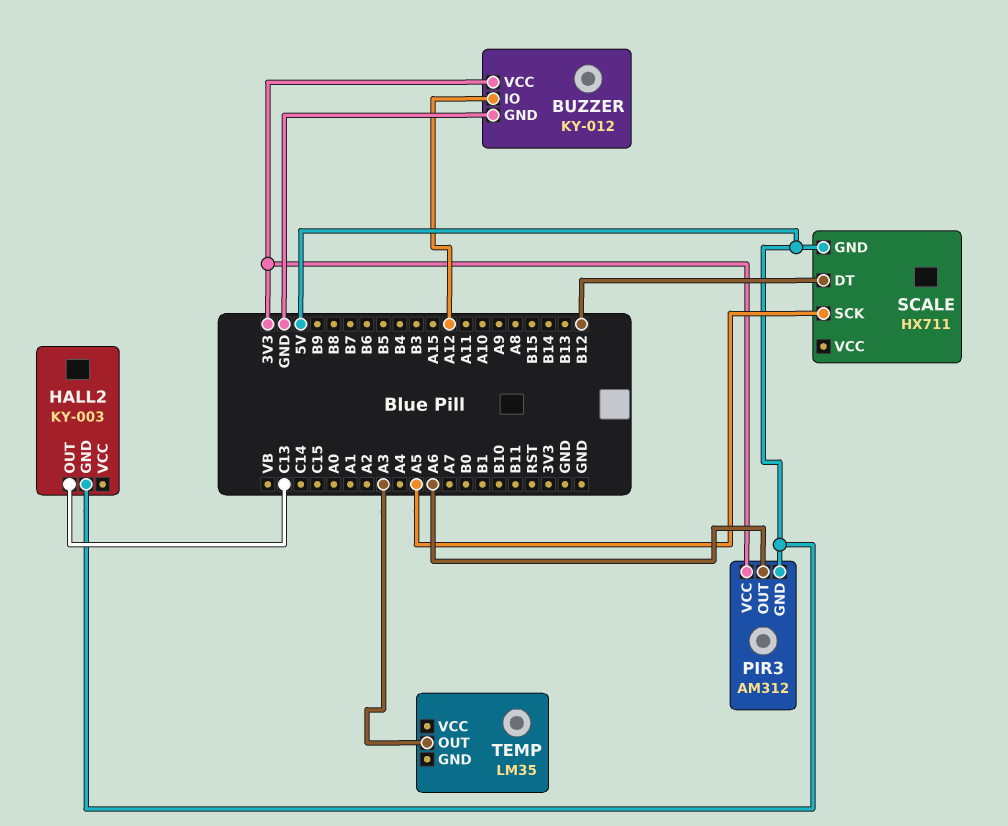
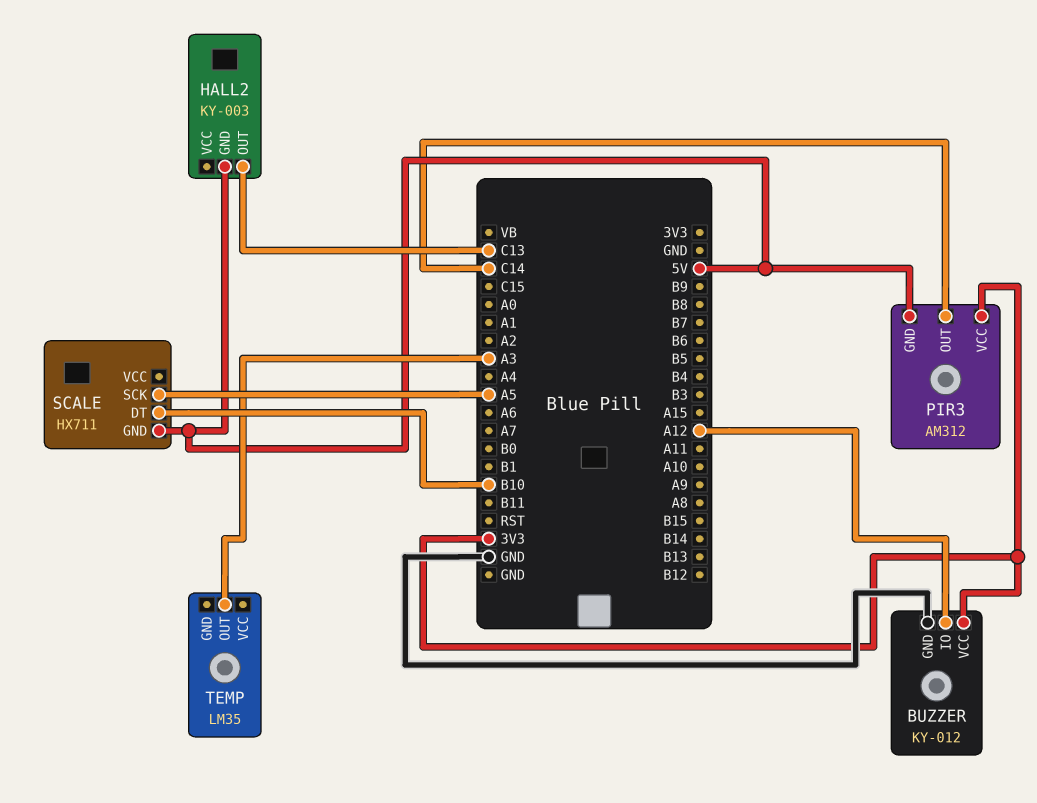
PIR3 pin OUT: A6 -> C14
SCALE pin DT: B12 -> B10

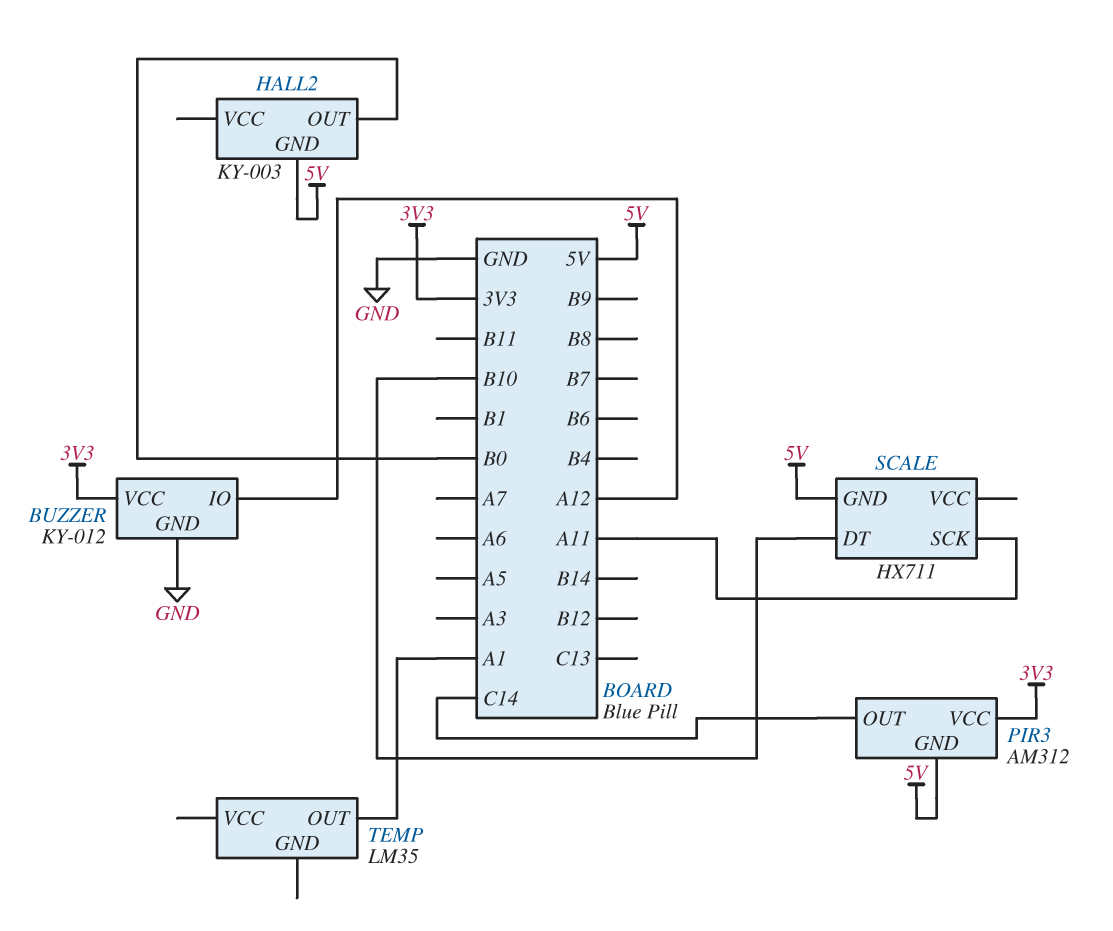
HALL2 pin OUT: C13 -> B0
SCALE pin SCK: A5 -> A11
TEMP pin OUT: A3 -> A1

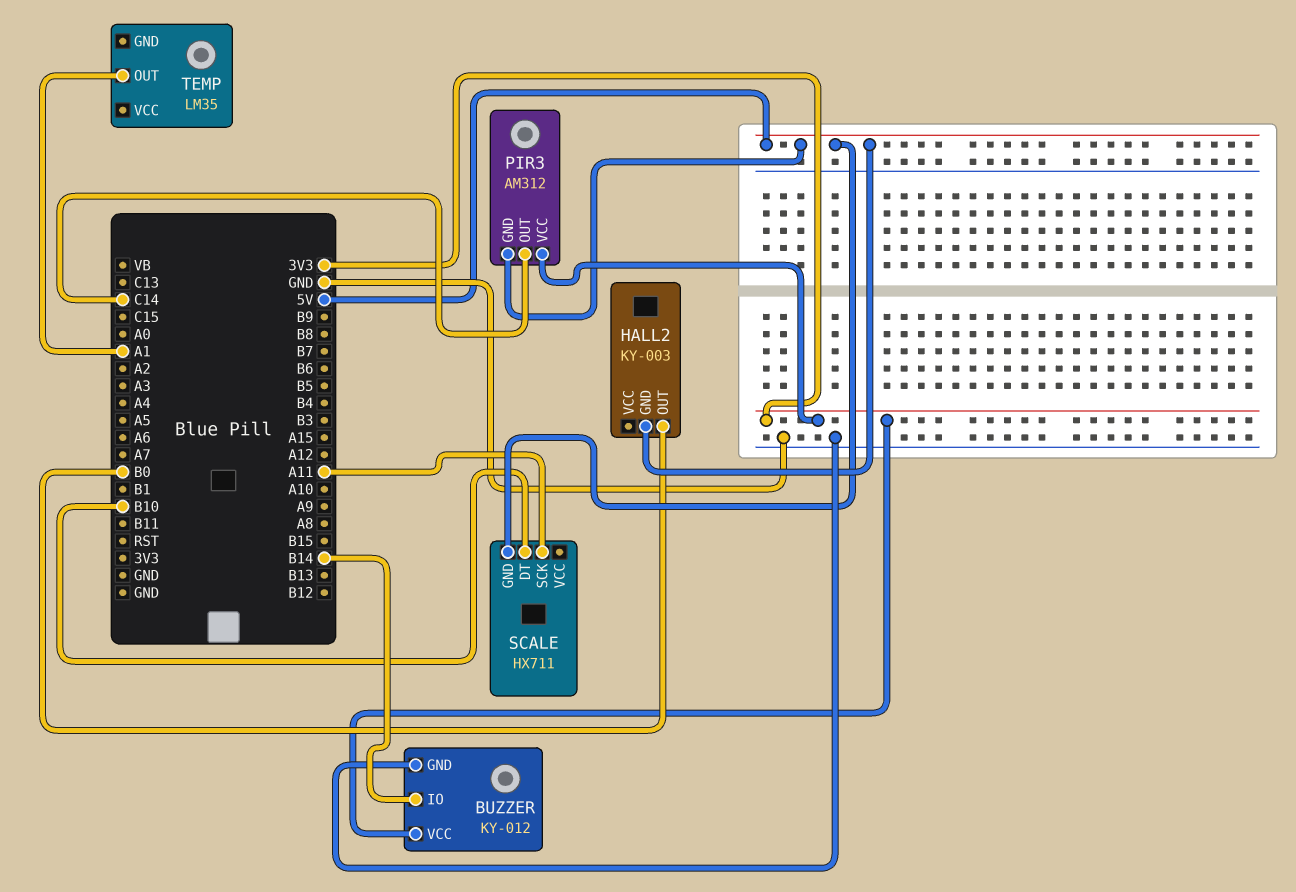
BUZZER pin IO: A12 -> B14

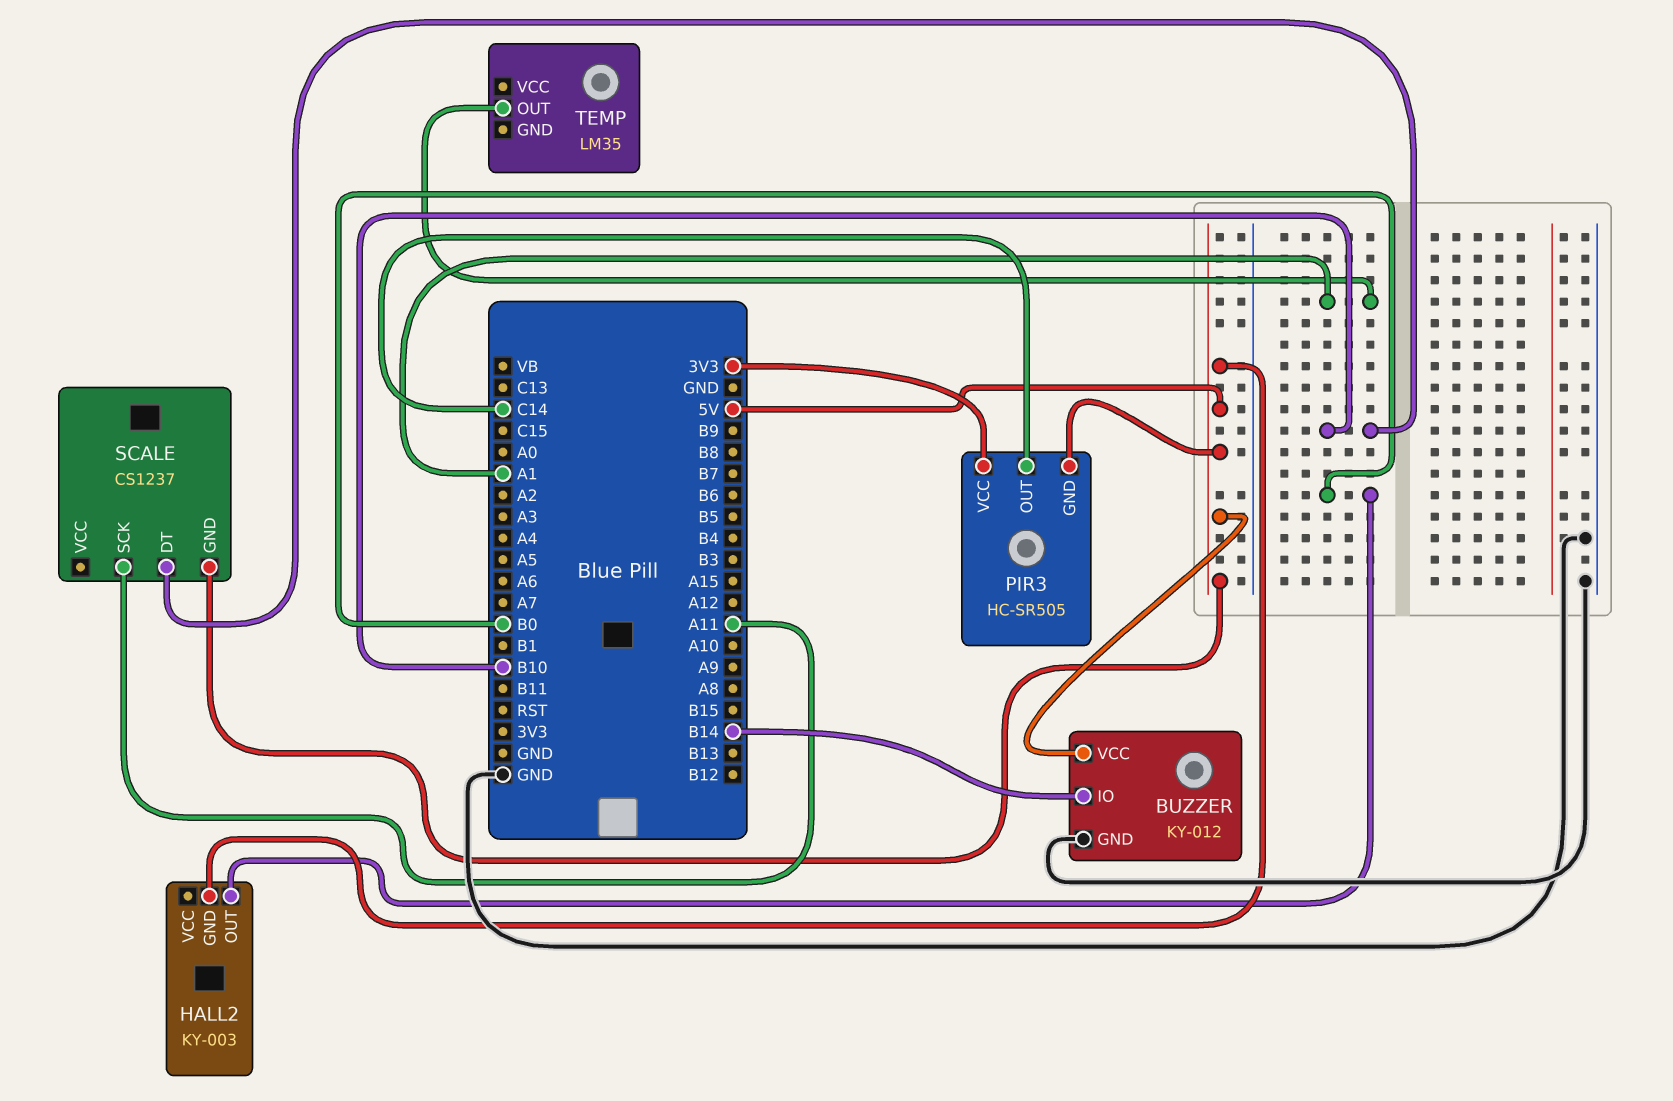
BUZZER pin VCC: 3V3 -> 5V
PIR3: AM312 -> HC-SR505
SCALE: HX711 -> CS1237

